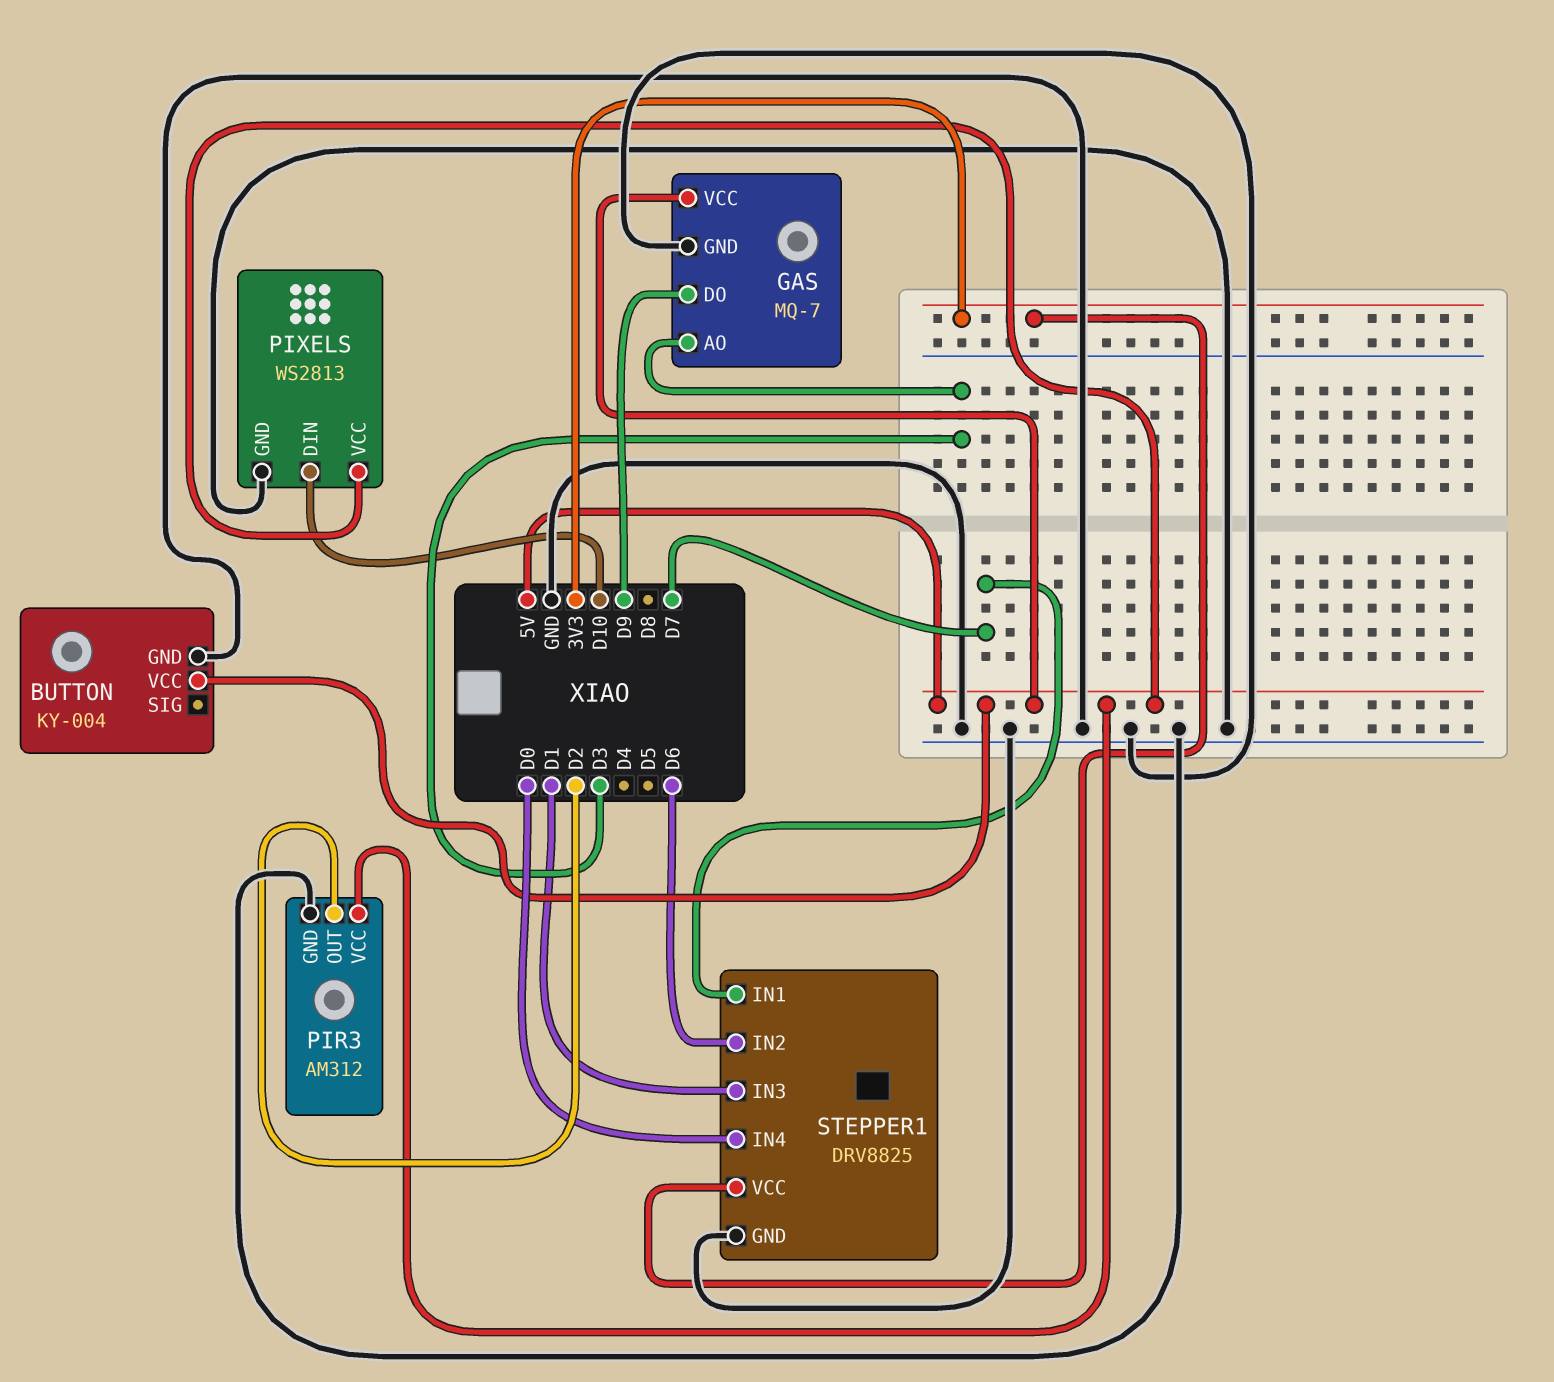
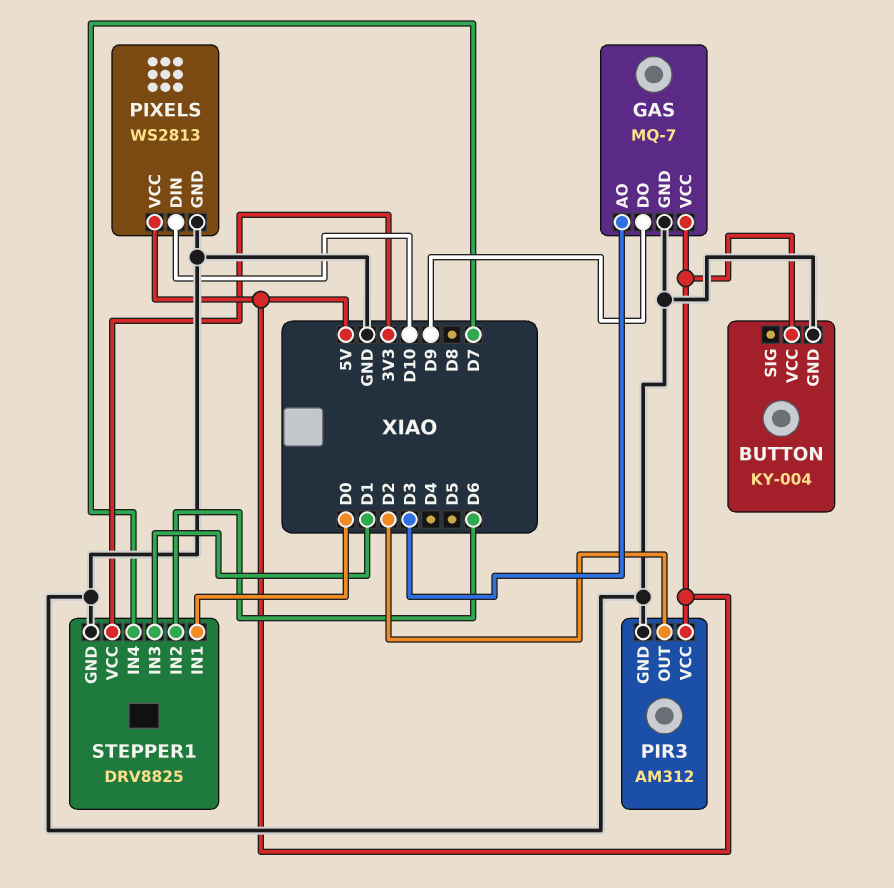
STEPPER1 pin IN1: D7 -> D0
STEPPER1 pin IN4: D0 -> D7

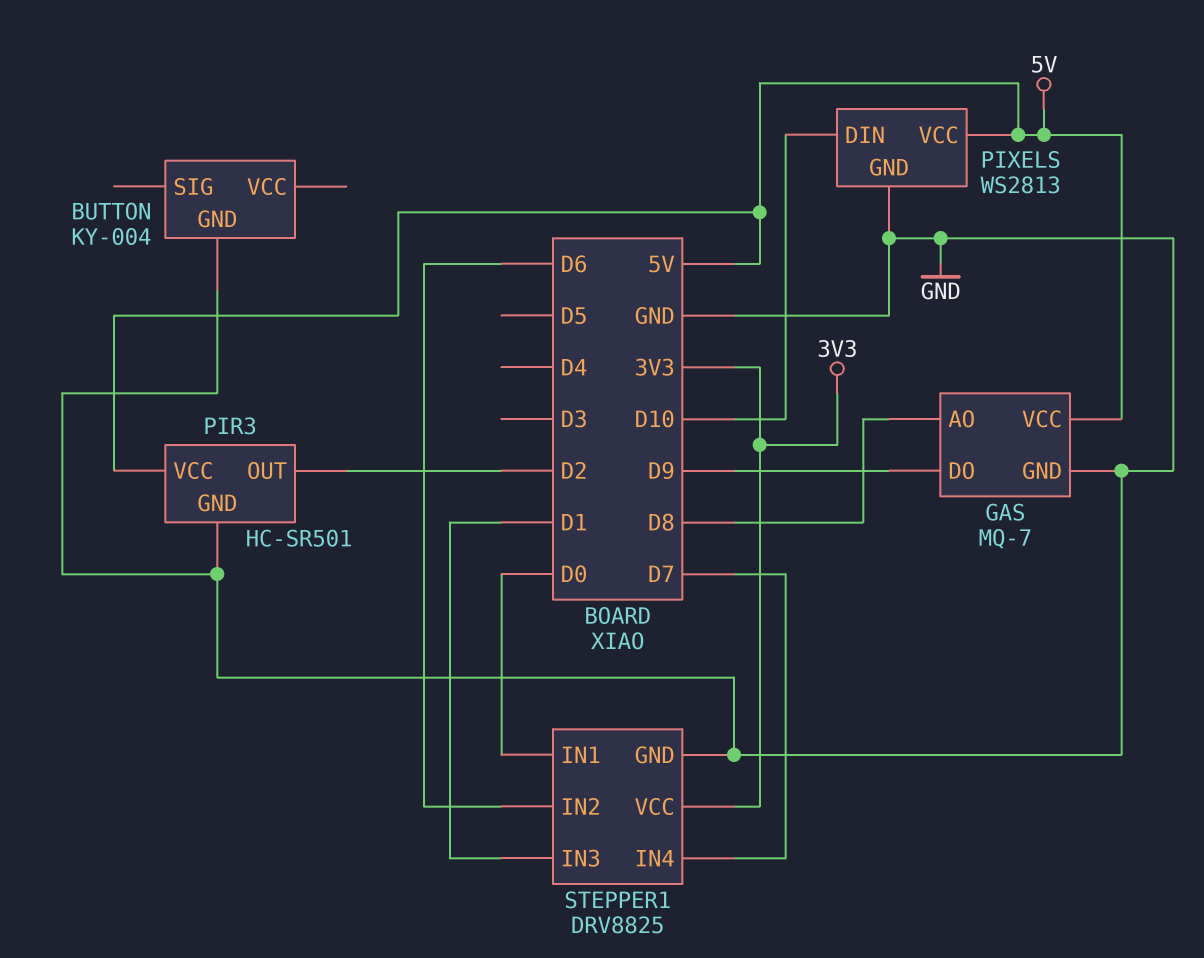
BUTTON pin VCC: 5V -> none
GAS pin AO: D3 -> D8
PIR3: AM312 -> HC-SR501

